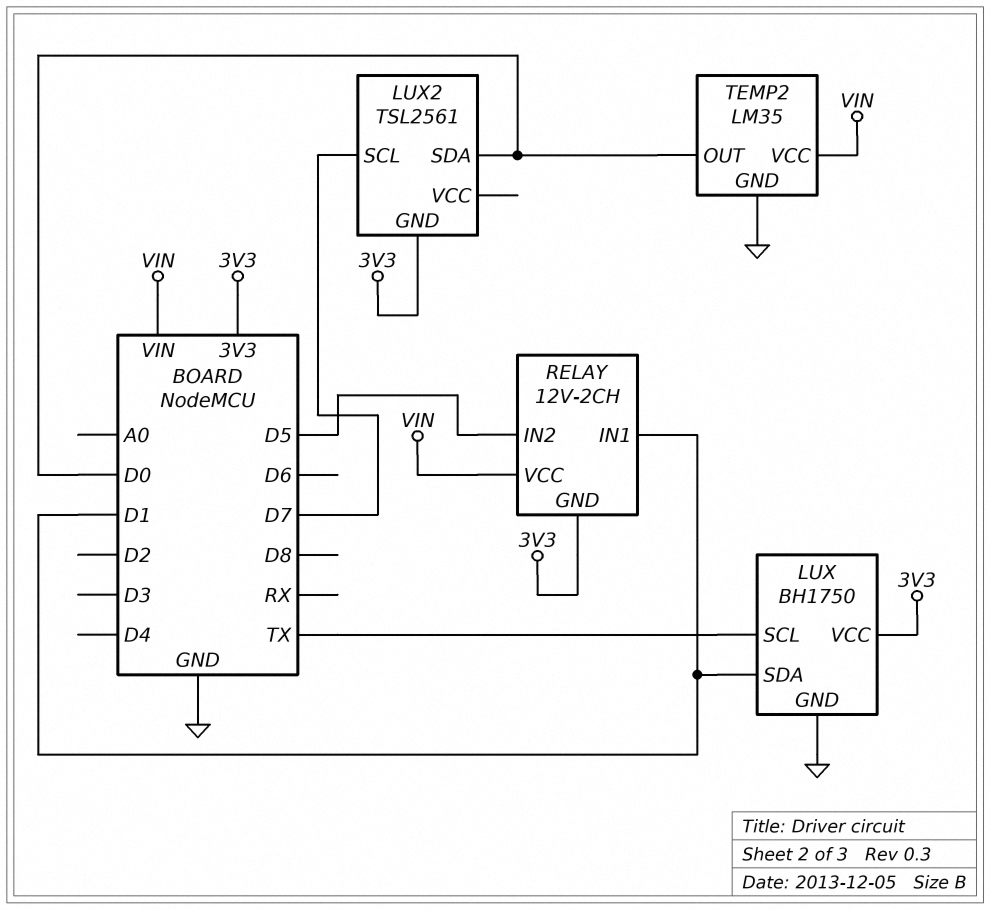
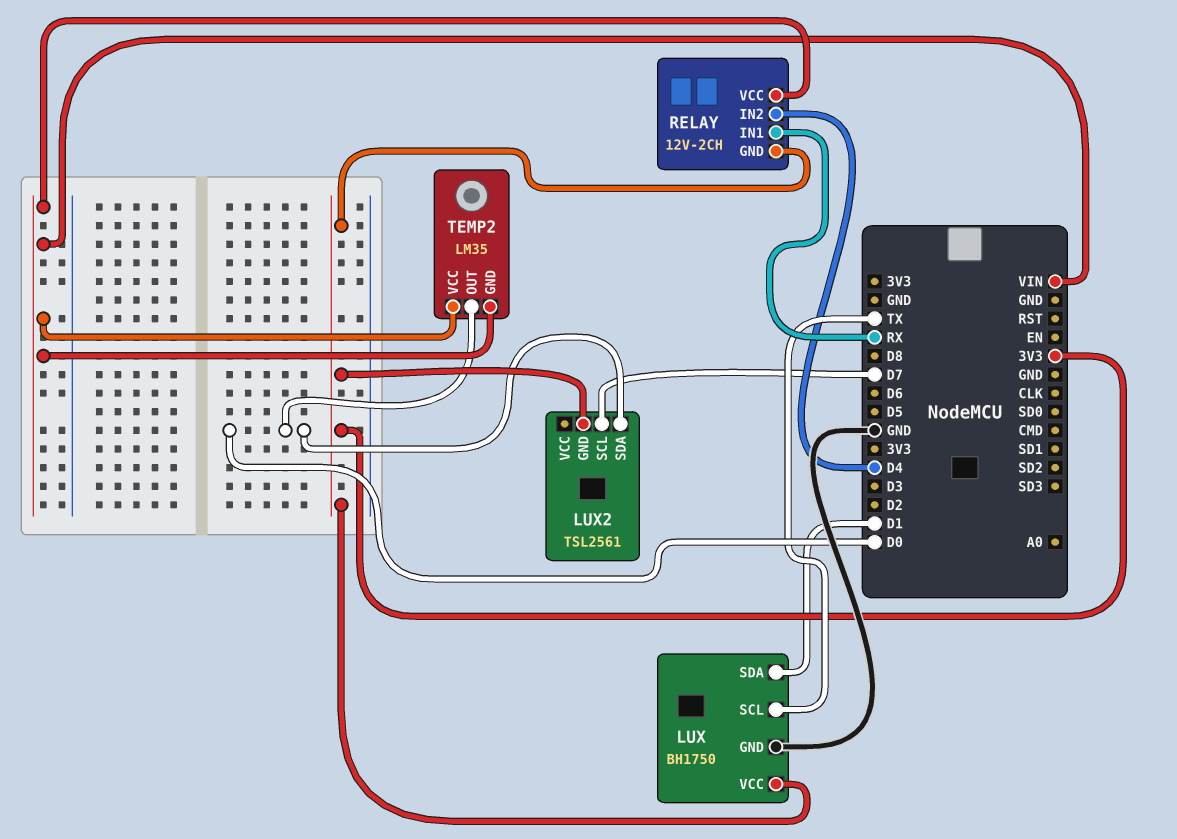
RELAY pin IN1: D1 -> RX
RELAY pin IN2: D5 -> D4
TEMP2 pin GND: GND -> VIN

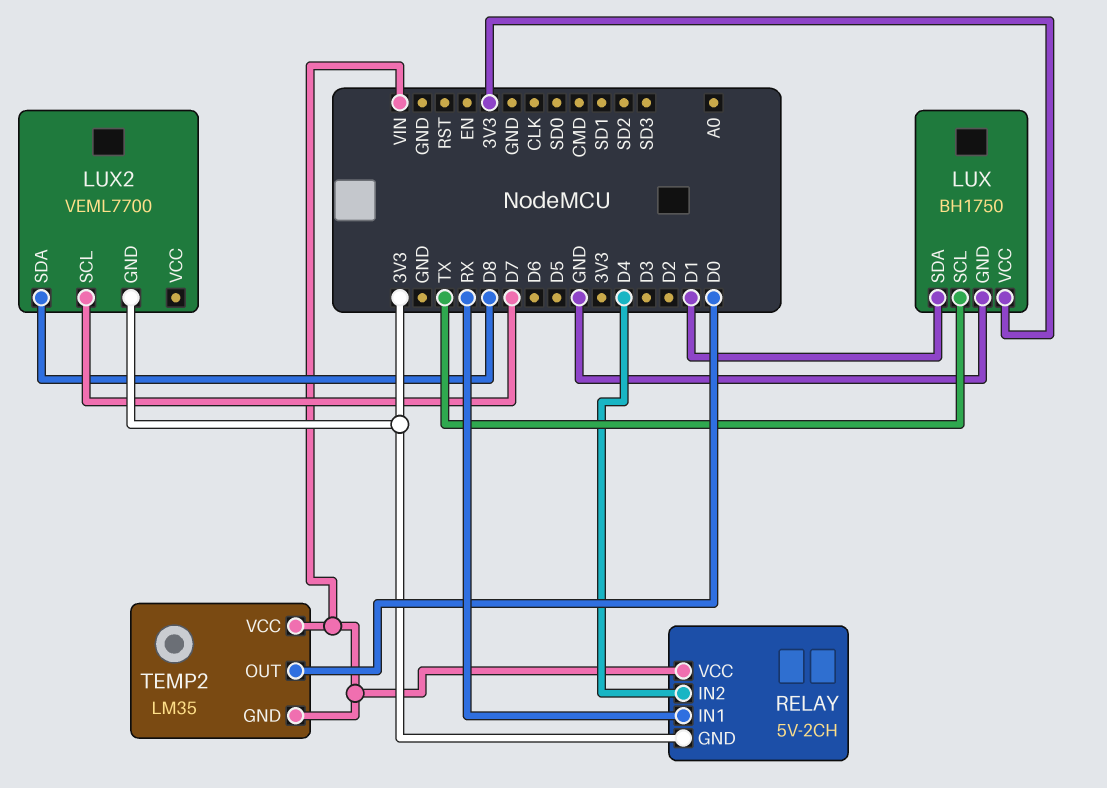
LUX2: TSL2561 -> VEML7700
LUX2 pin SDA: D0 -> D8
RELAY: 12V-2CH -> 5V-2CH

